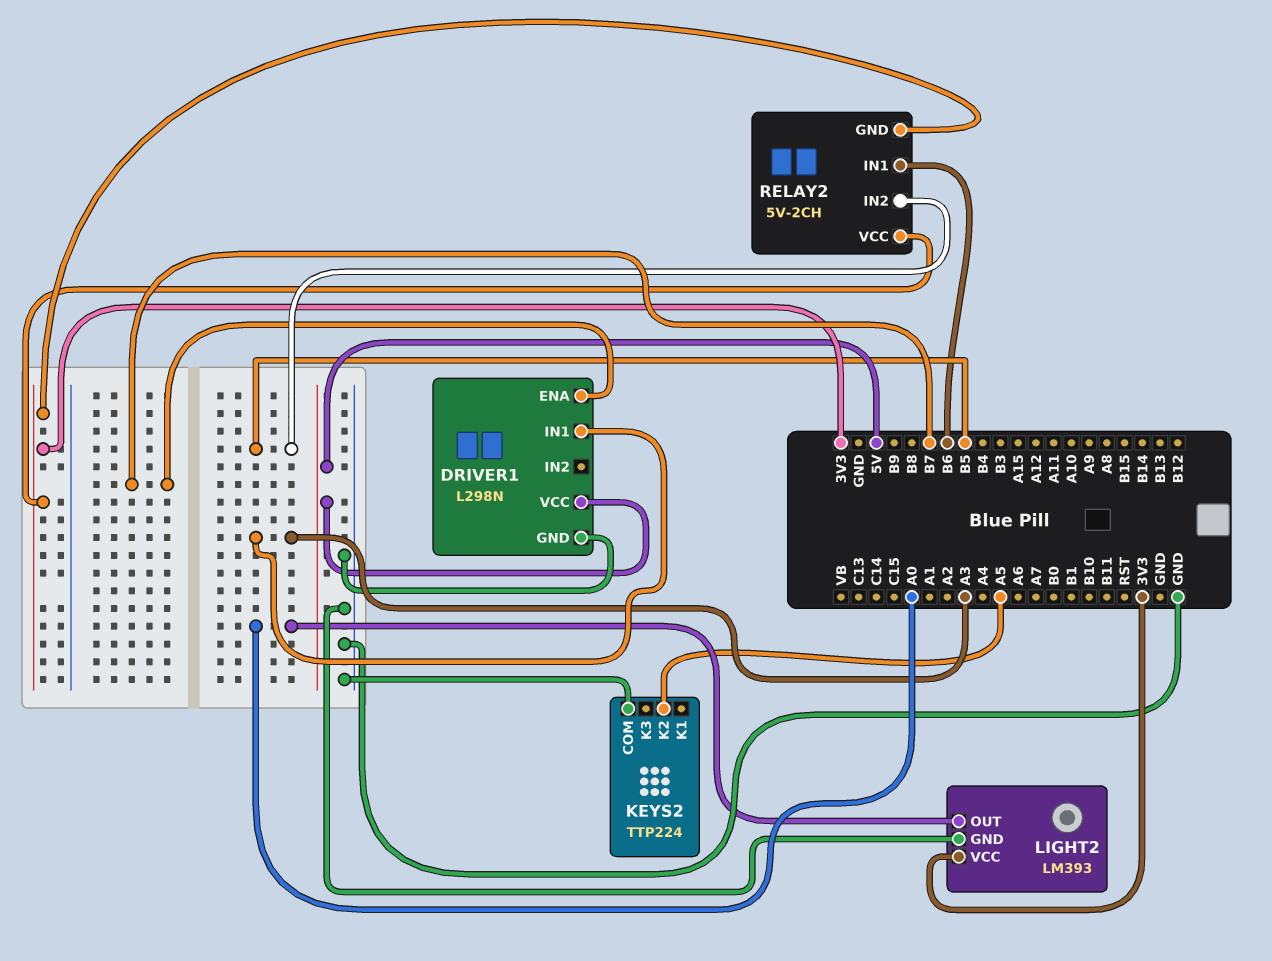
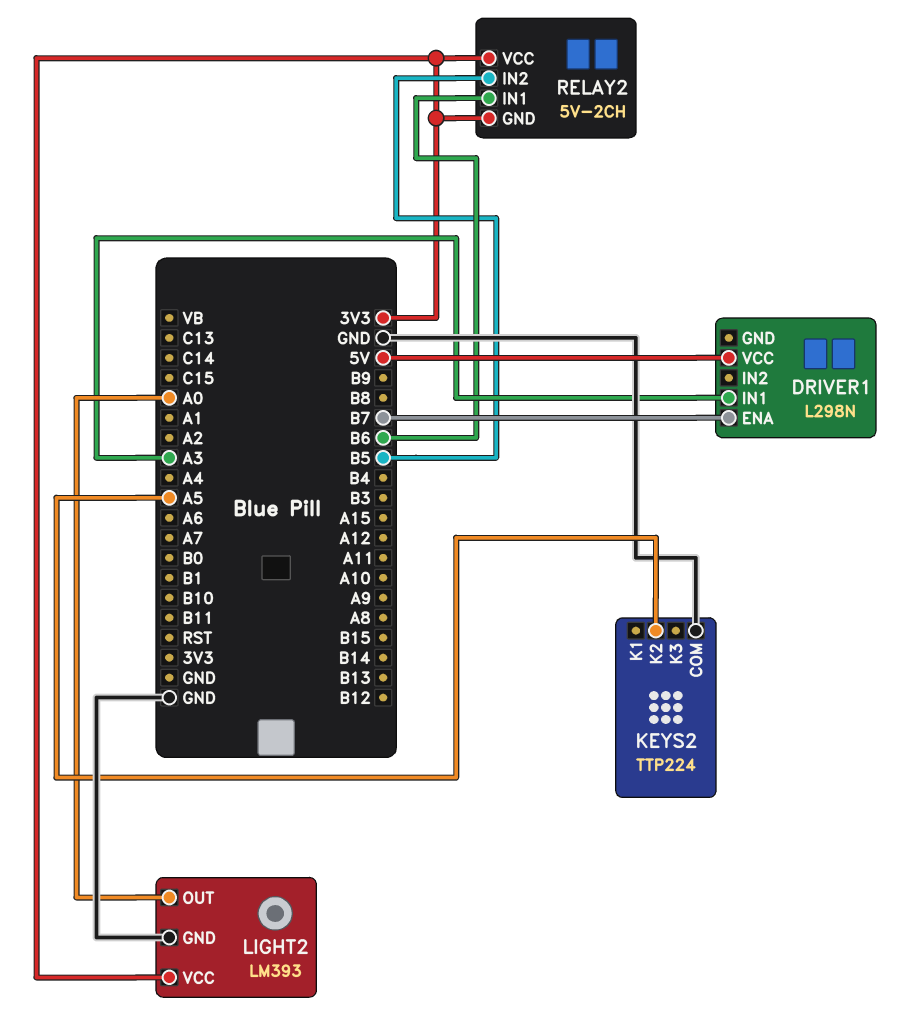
DRIVER1 pin GND: GND -> none

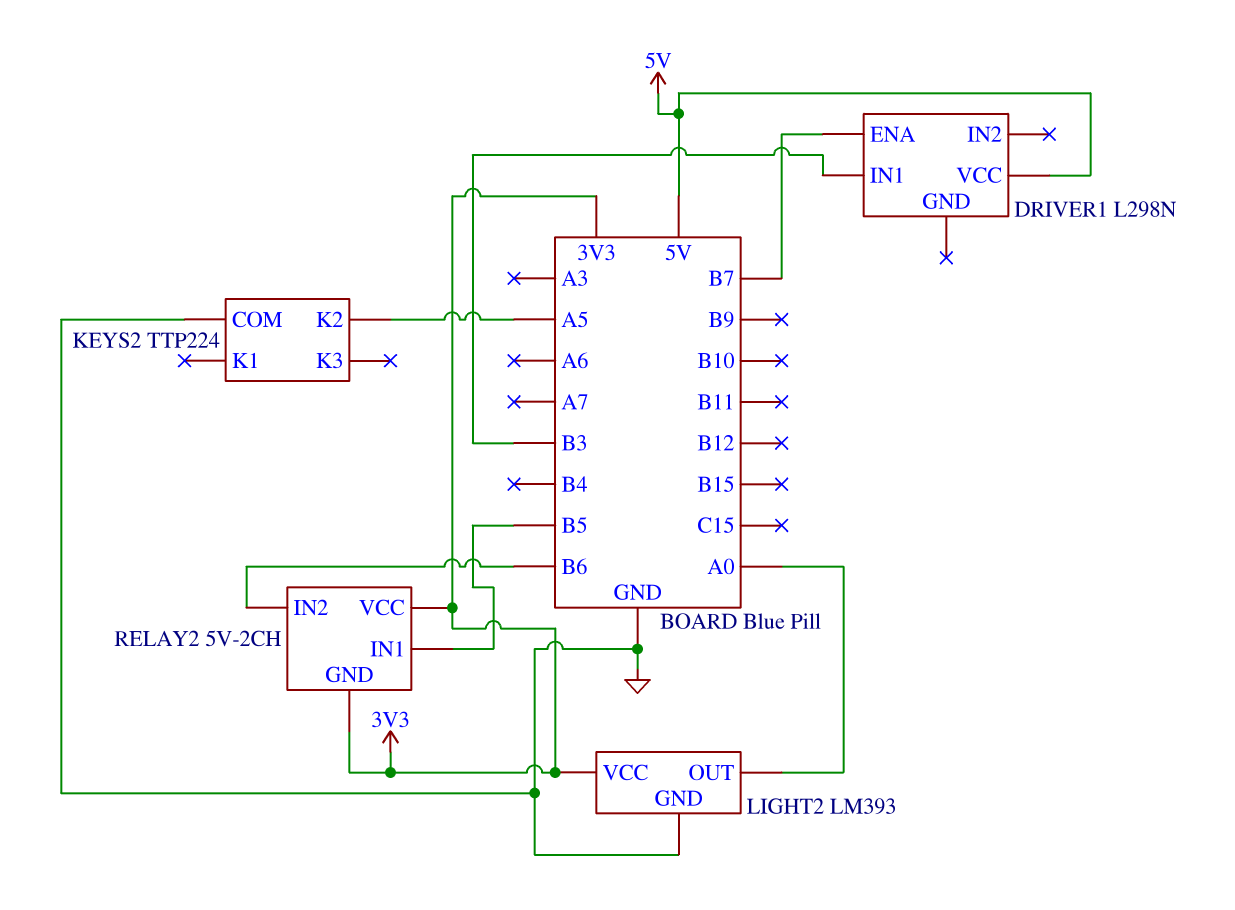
DRIVER1 pin IN1: A3 -> B3
RELAY2 pin IN1: B6 -> B5
RELAY2 pin IN2: B5 -> B6

